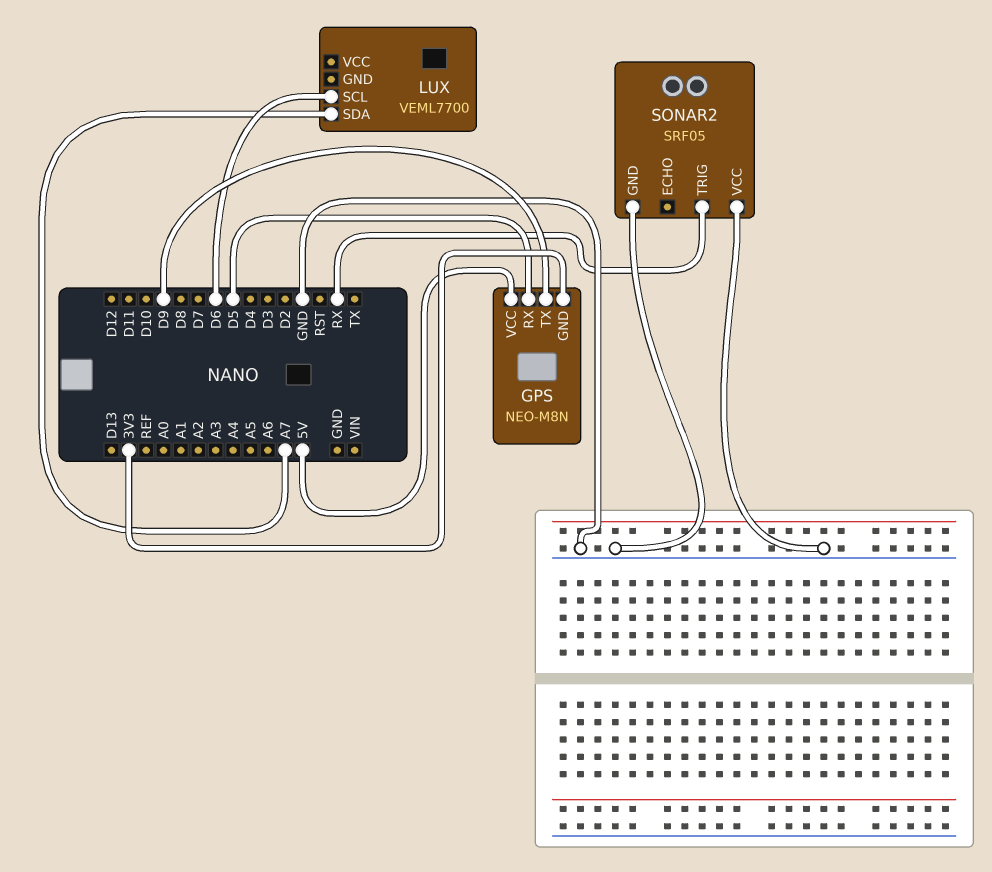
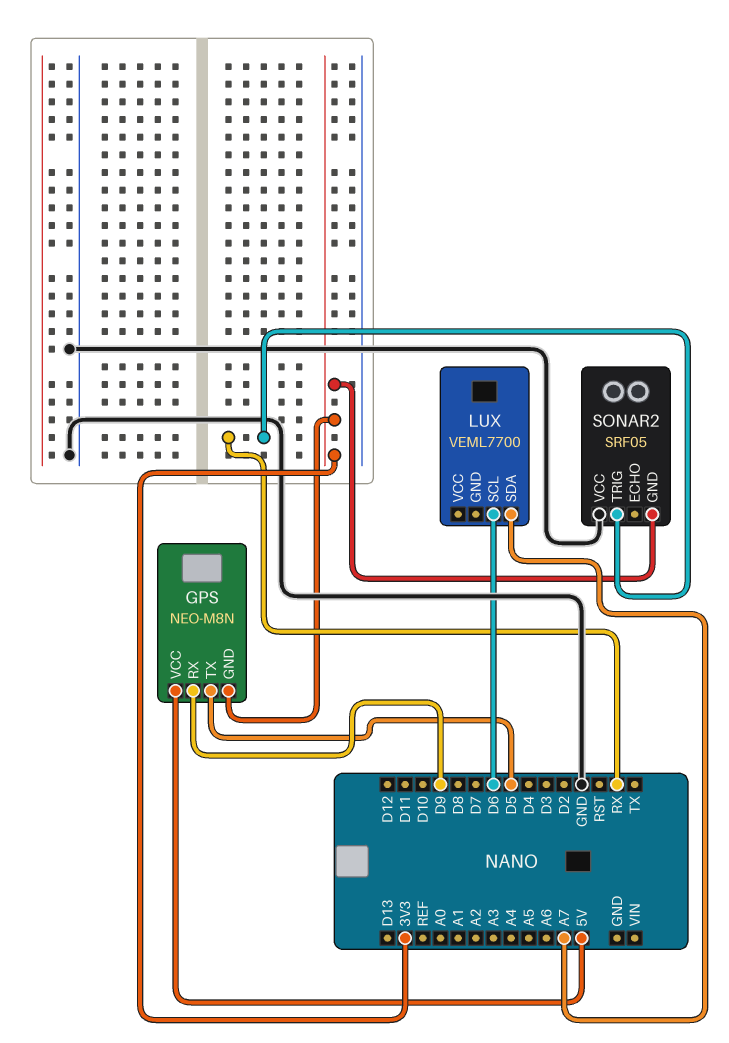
GPS pin RX: D5 -> D9
GPS pin TX: D9 -> D5
SONAR2 pin GND: GND -> 3V3

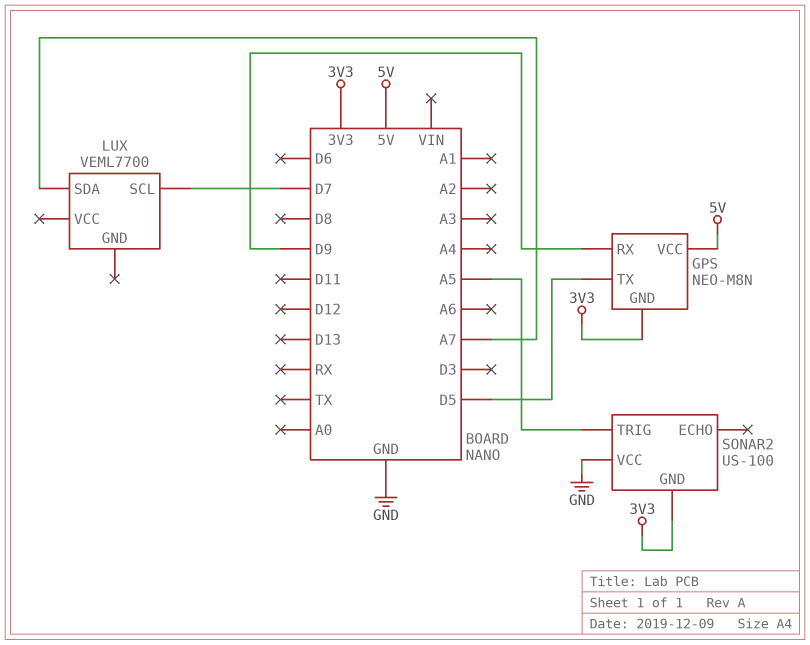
LUX pin SCL: D6 -> D7
SONAR2: SRF05 -> US-100
SONAR2 pin TRIG: RX -> A5

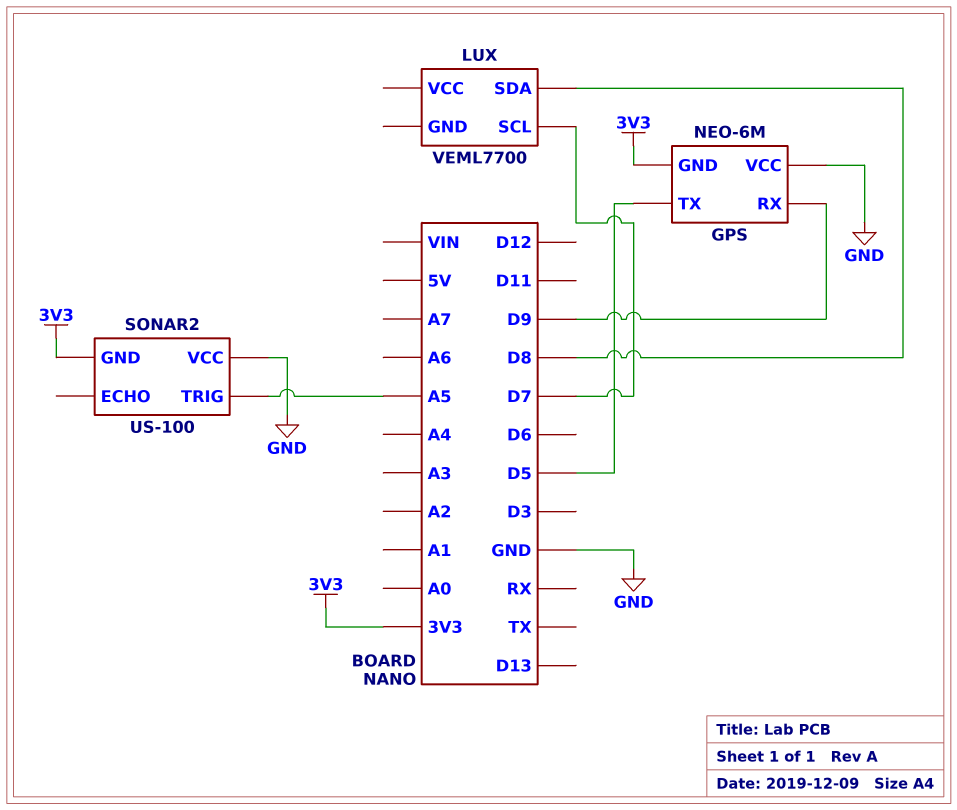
GPS: NEO-M8N -> NEO-6M
GPS pin VCC: 5V -> GND
LUX pin SDA: A7 -> D8

